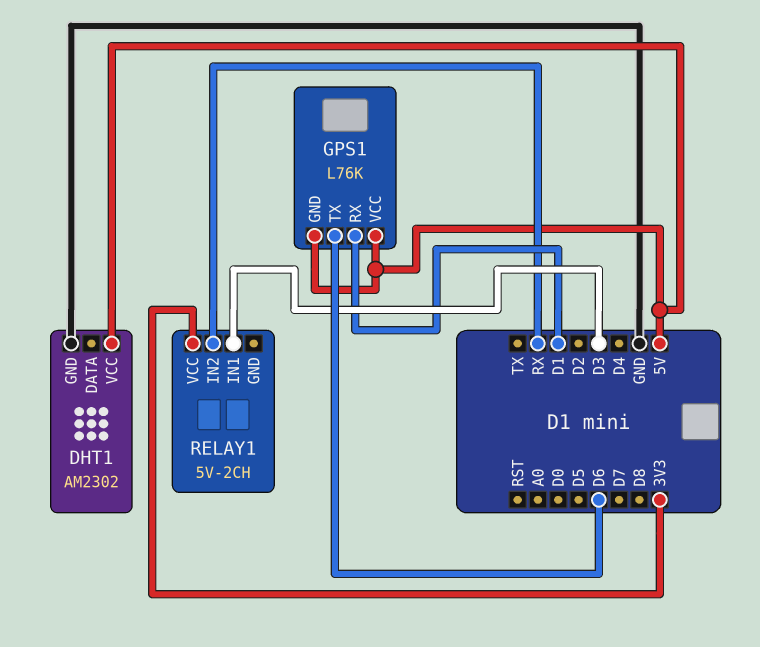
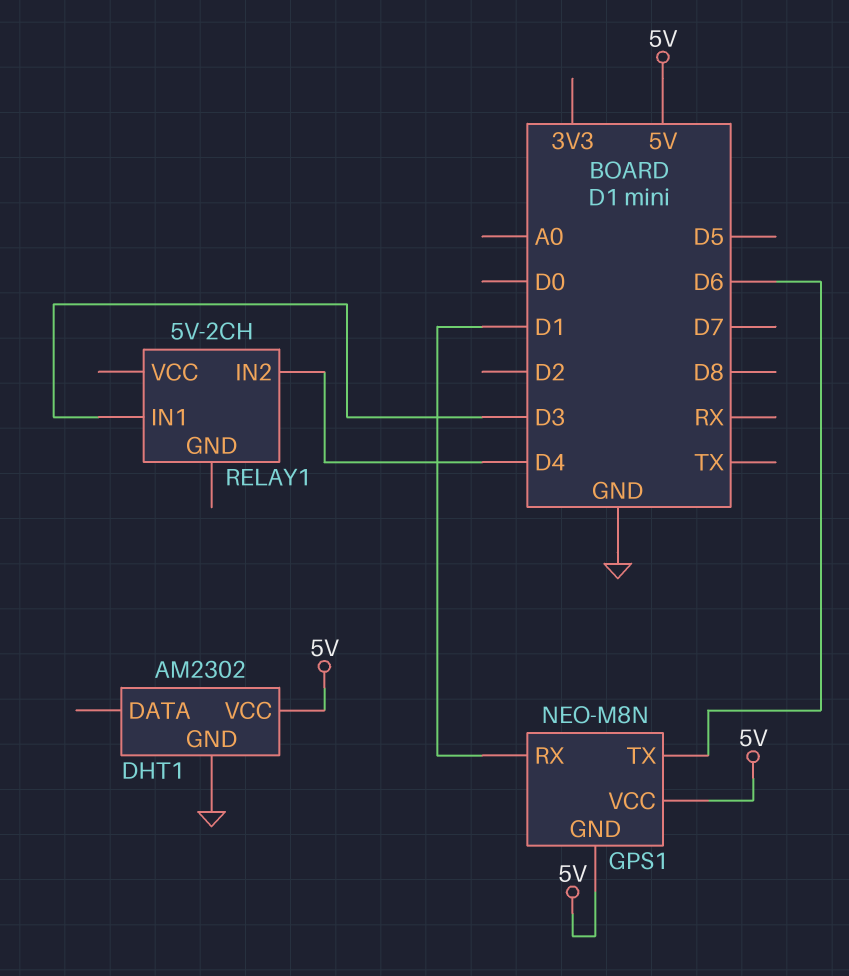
GPS1: L76K -> NEO-M8N
RELAY1 pin IN2: RX -> D4
RELAY1 pin VCC: 3V3 -> none

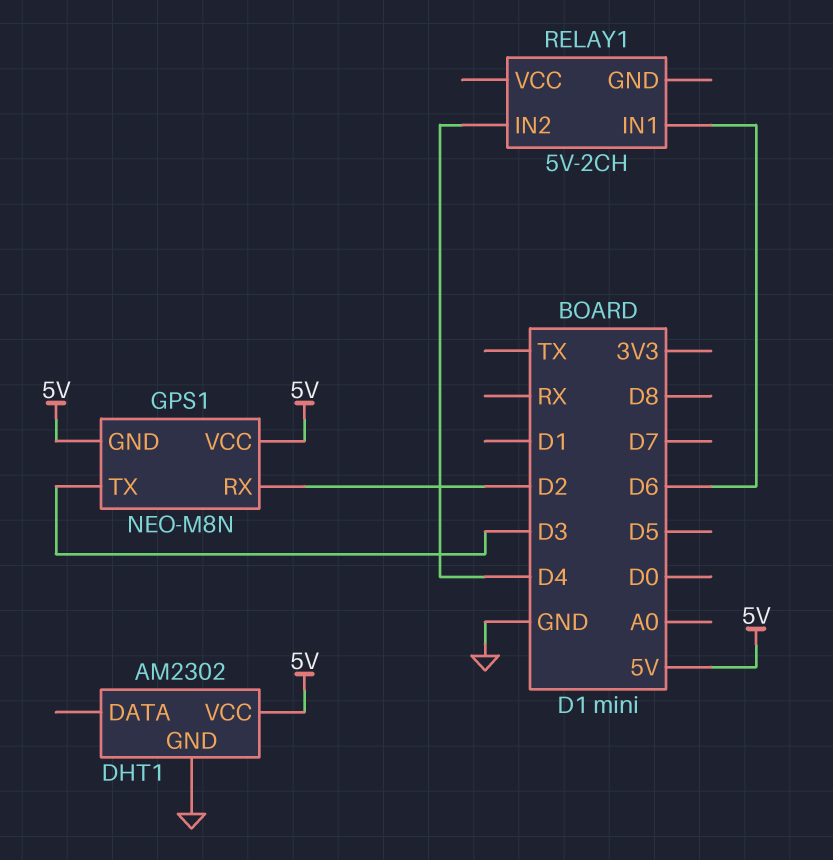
GPS1 pin RX: D1 -> D2
GPS1 pin TX: D6 -> D3
RELAY1 pin IN1: D3 -> D6

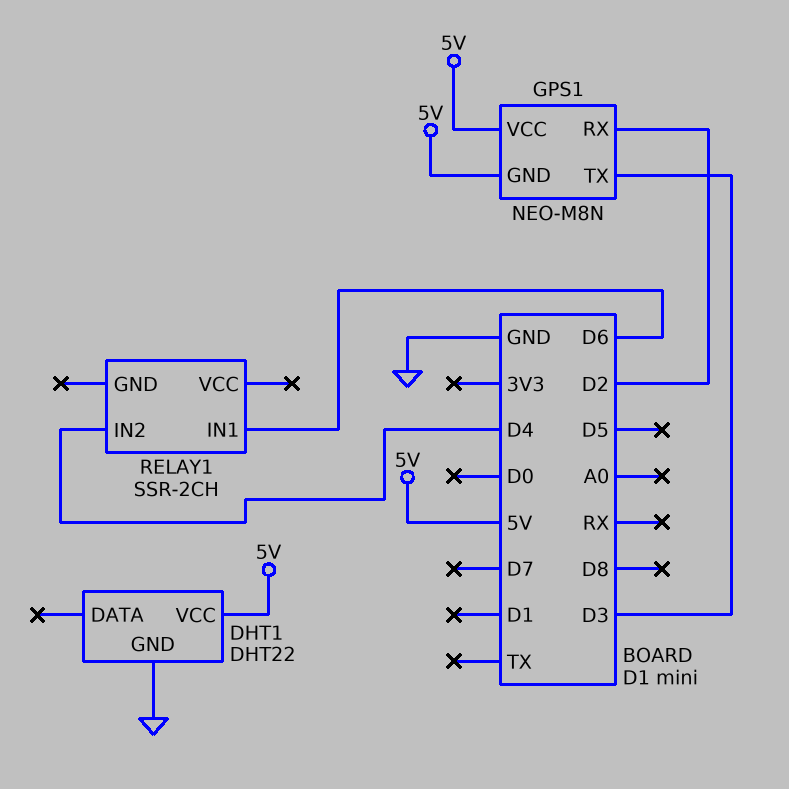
DHT1: AM2302 -> DHT22
RELAY1: 5V-2CH -> SSR-2CH

